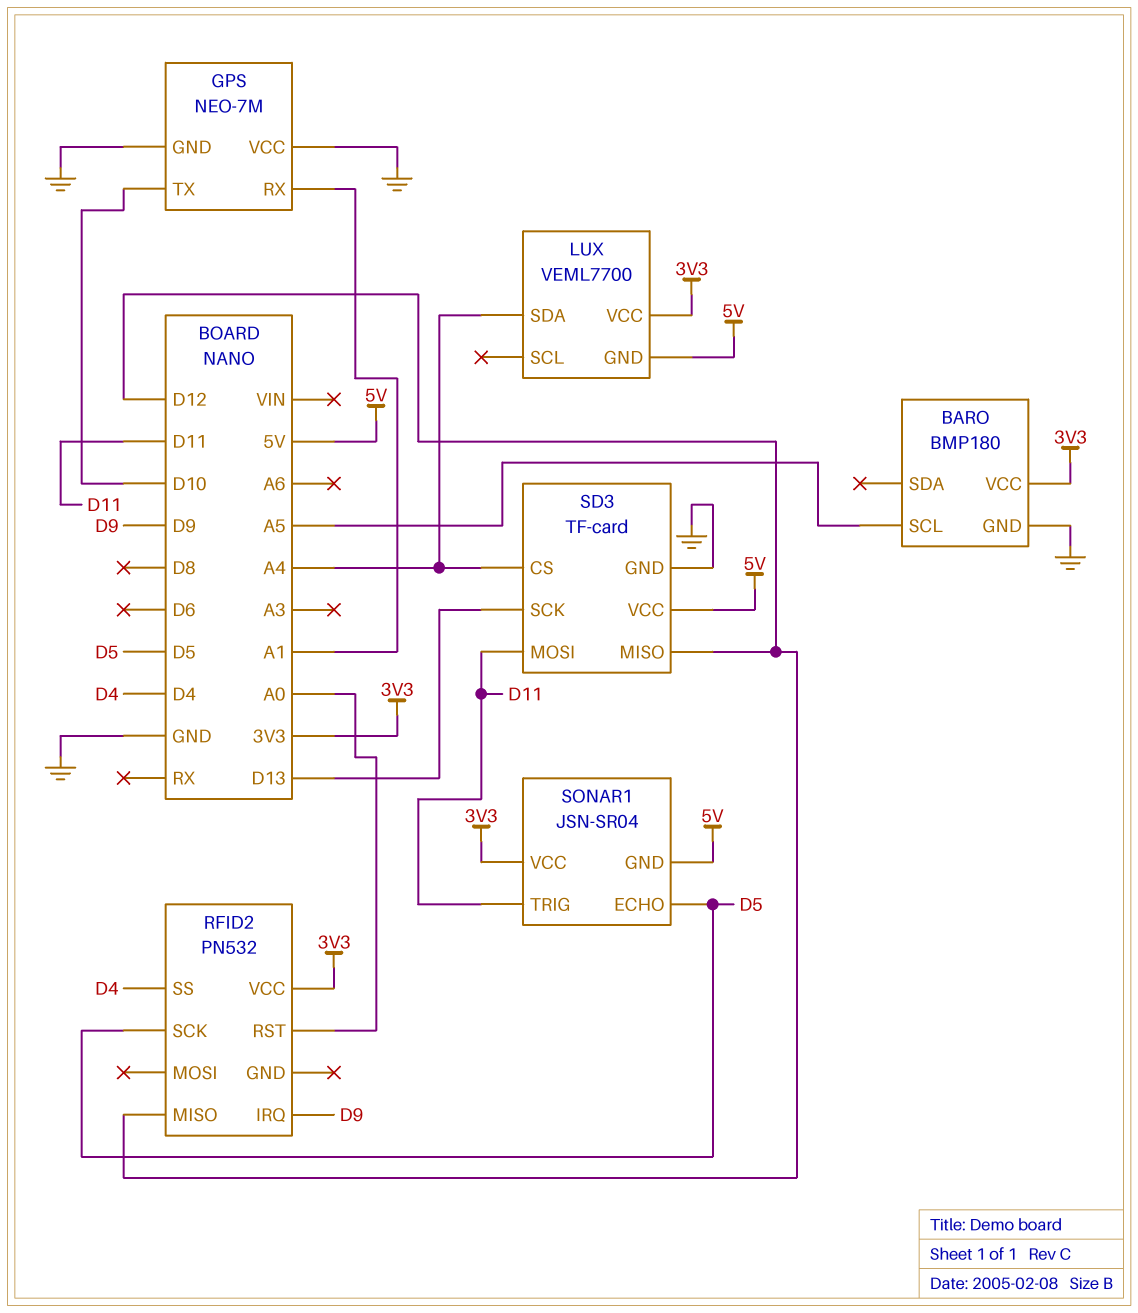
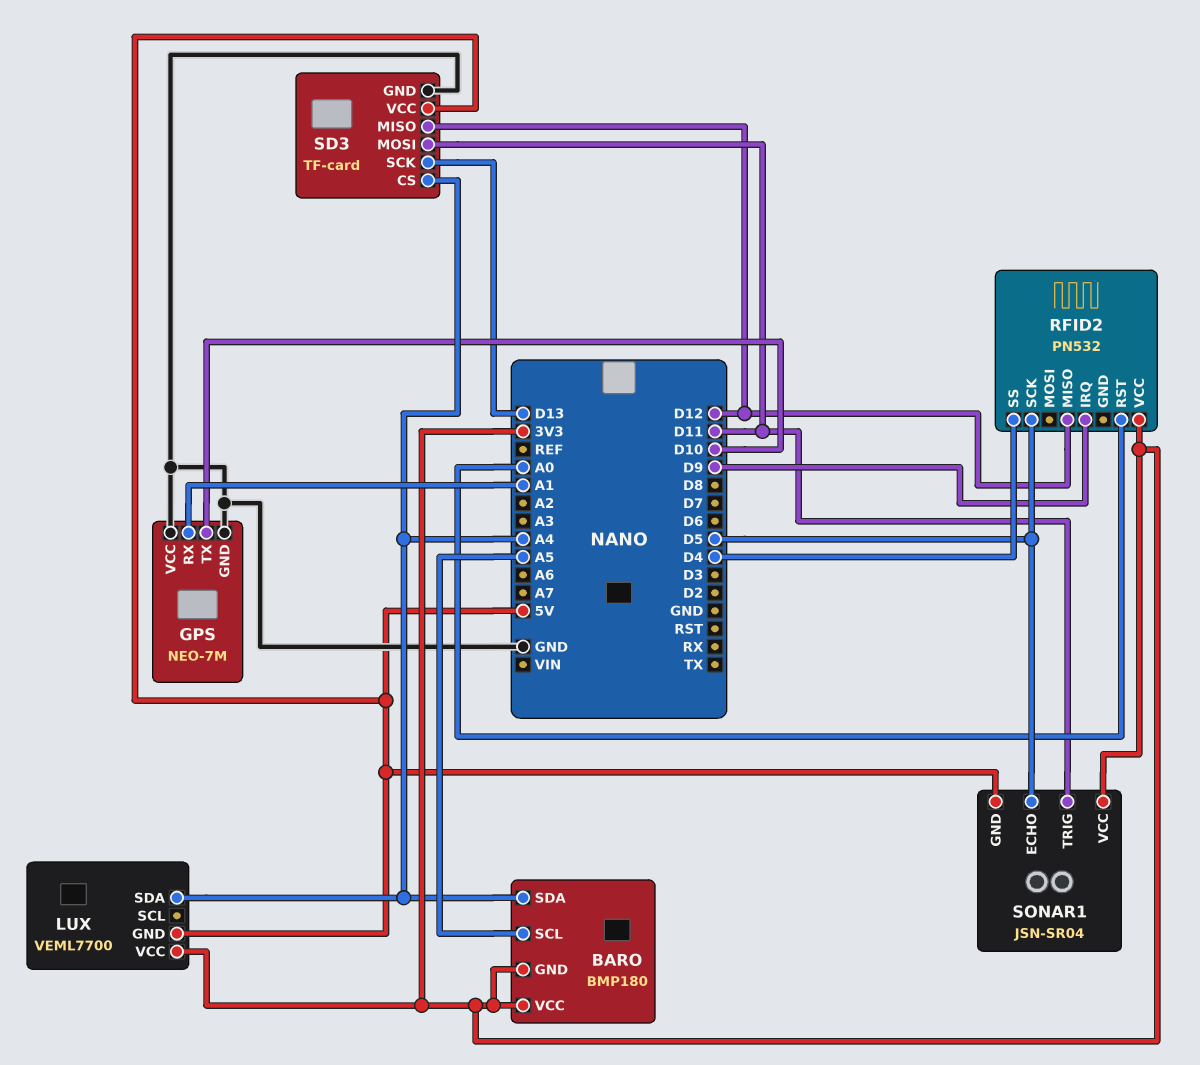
BARO pin GND: GND -> 3V3
BARO pin SDA: none -> A4

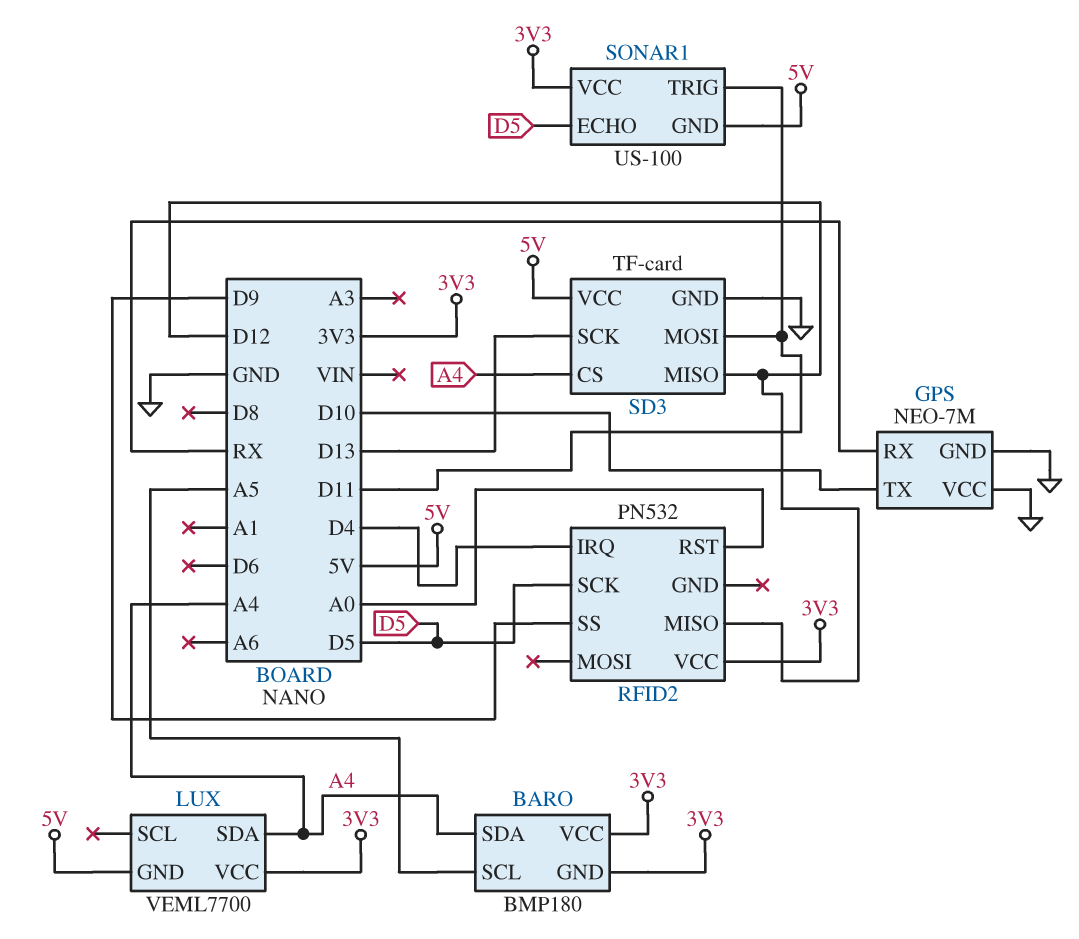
GPS pin RX: A1 -> RX
RFID2 pin IRQ: D9 -> D4
RFID2 pin SS: D4 -> D9
SONAR1: JSN-SR04 -> US-100

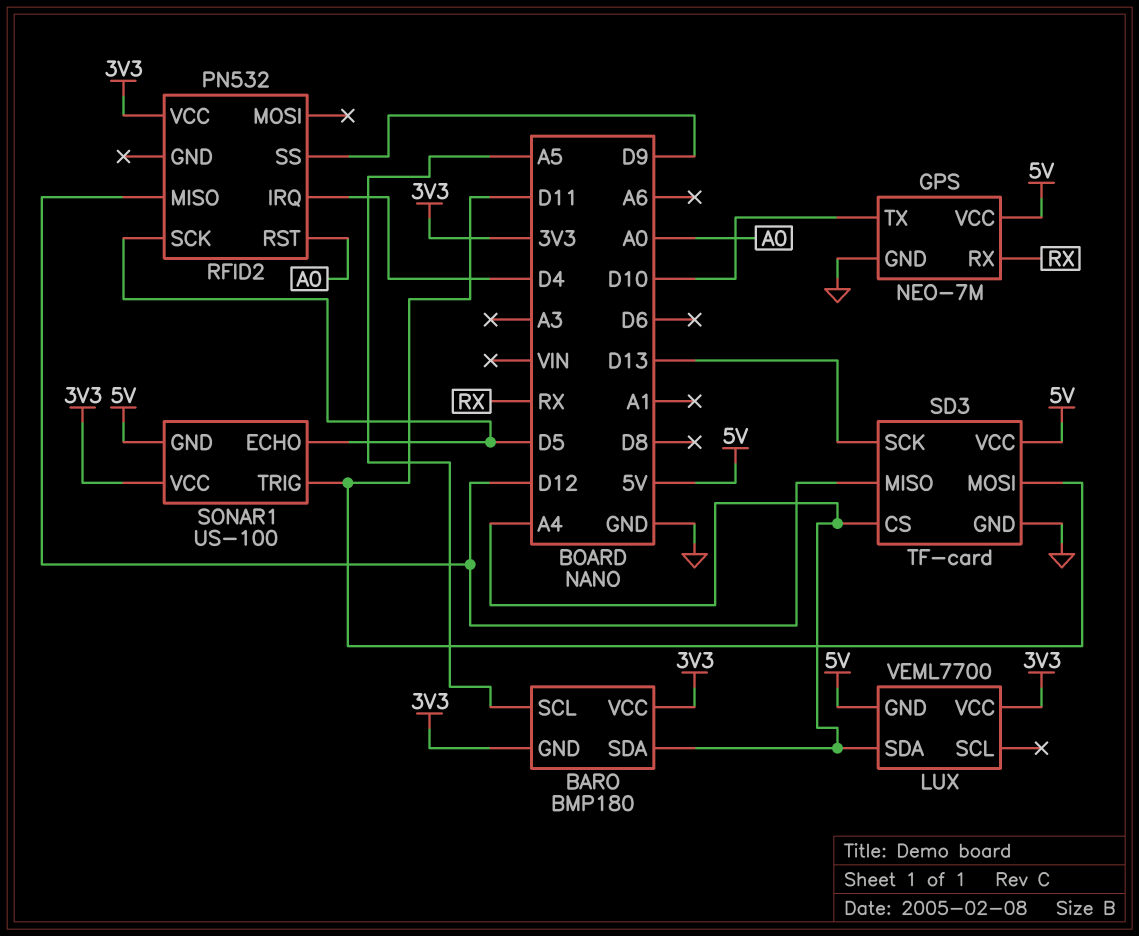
GPS pin VCC: GND -> 5V

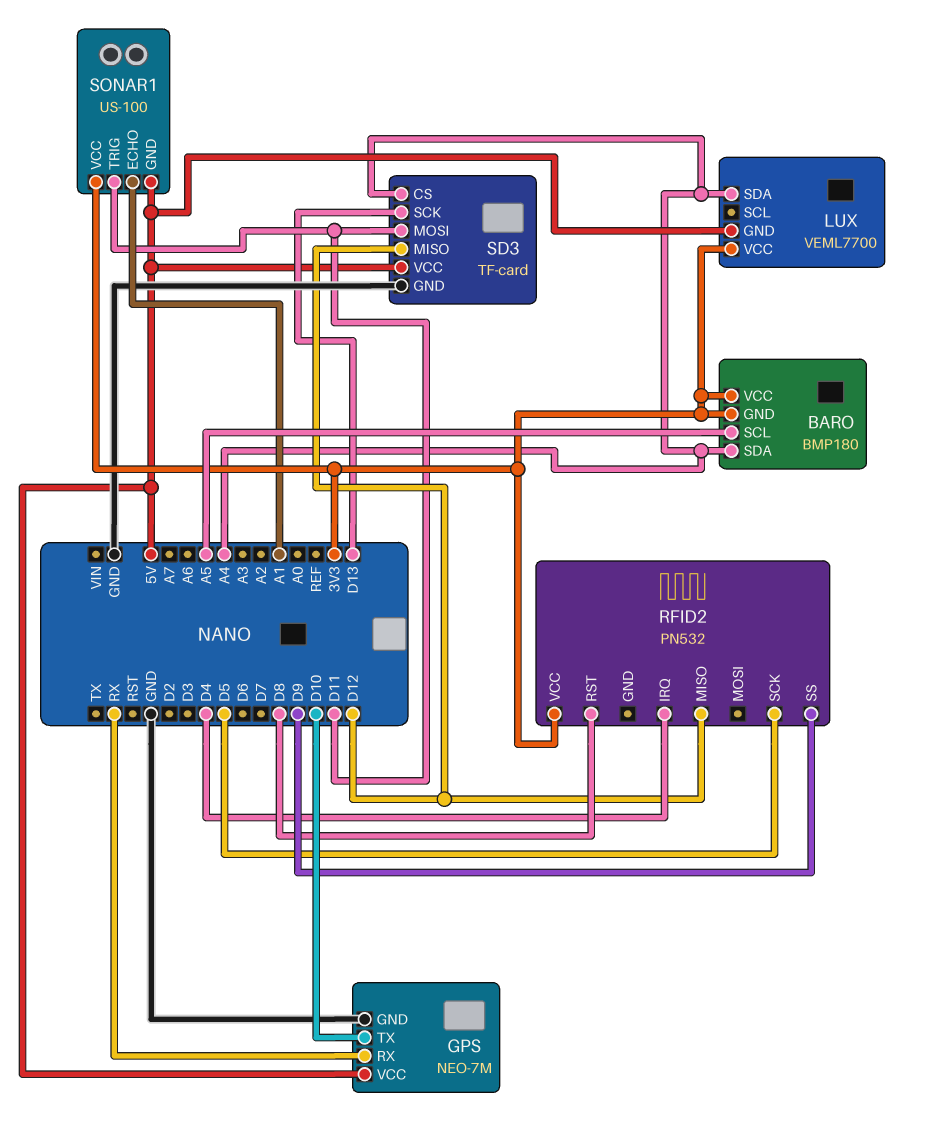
RFID2 pin RST: A0 -> D8
SONAR1 pin ECHO: D5 -> A1

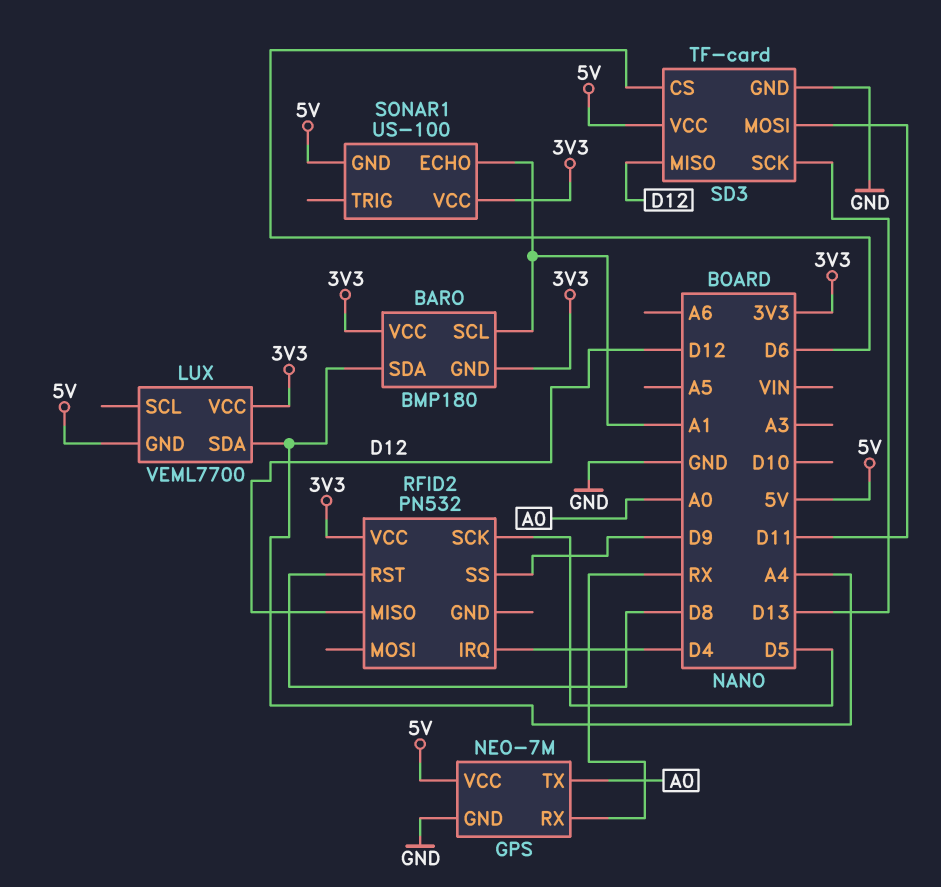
BARO pin SCL: A5 -> A1
GPS pin TX: D10 -> A0
SD3 pin CS: A4 -> D6
SONAR1 pin TRIG: D11 -> none

